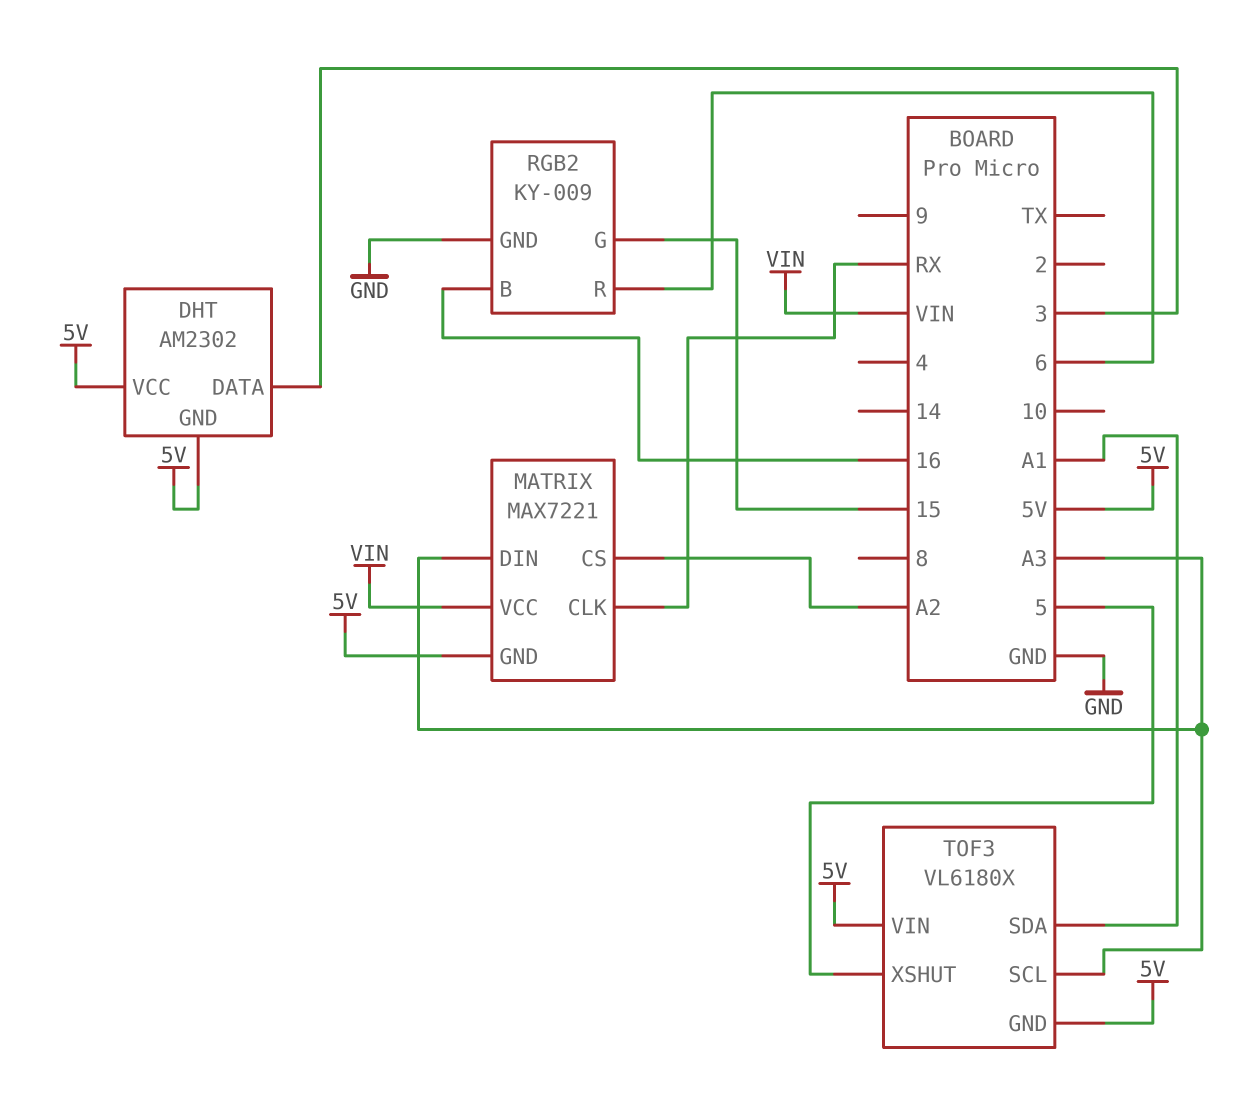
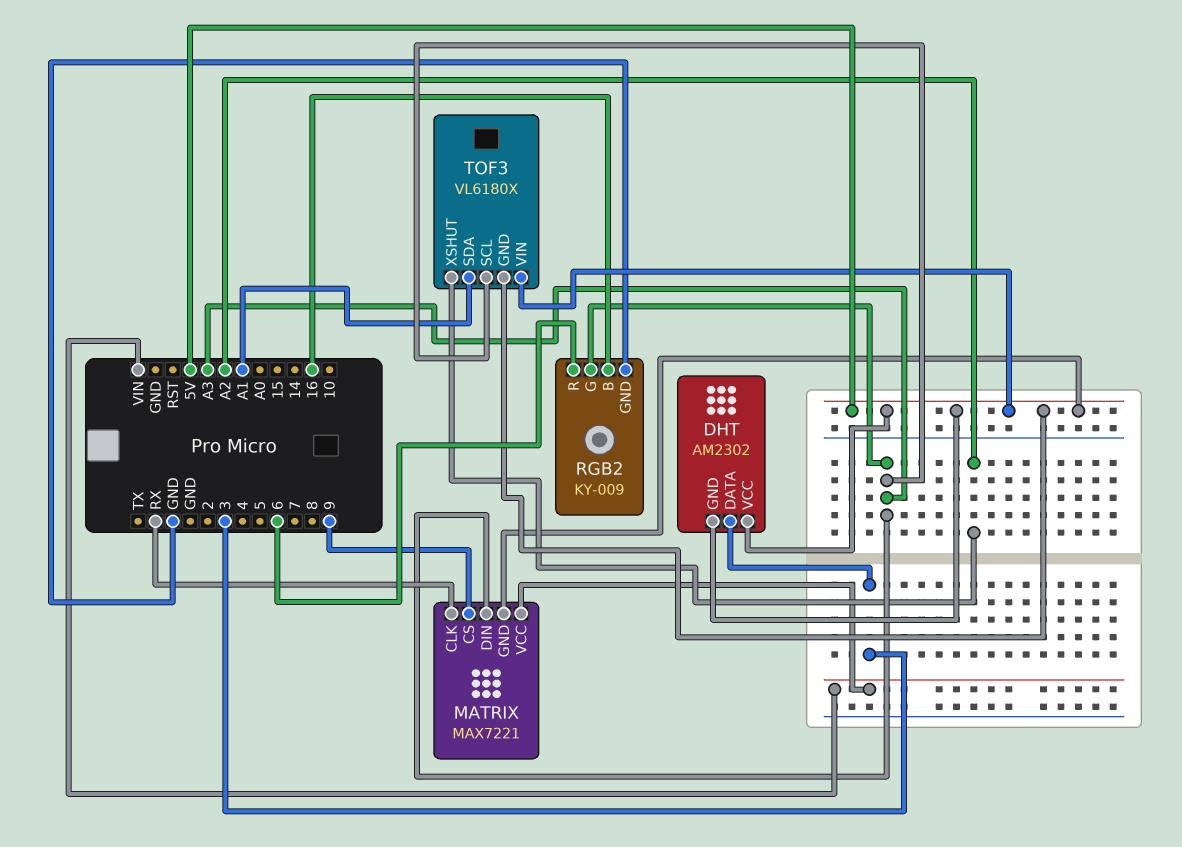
MATRIX pin CS: A2 -> 9
RGB2 pin G: 15 -> A3
TOF3 pin XSHUT: 5 -> A2

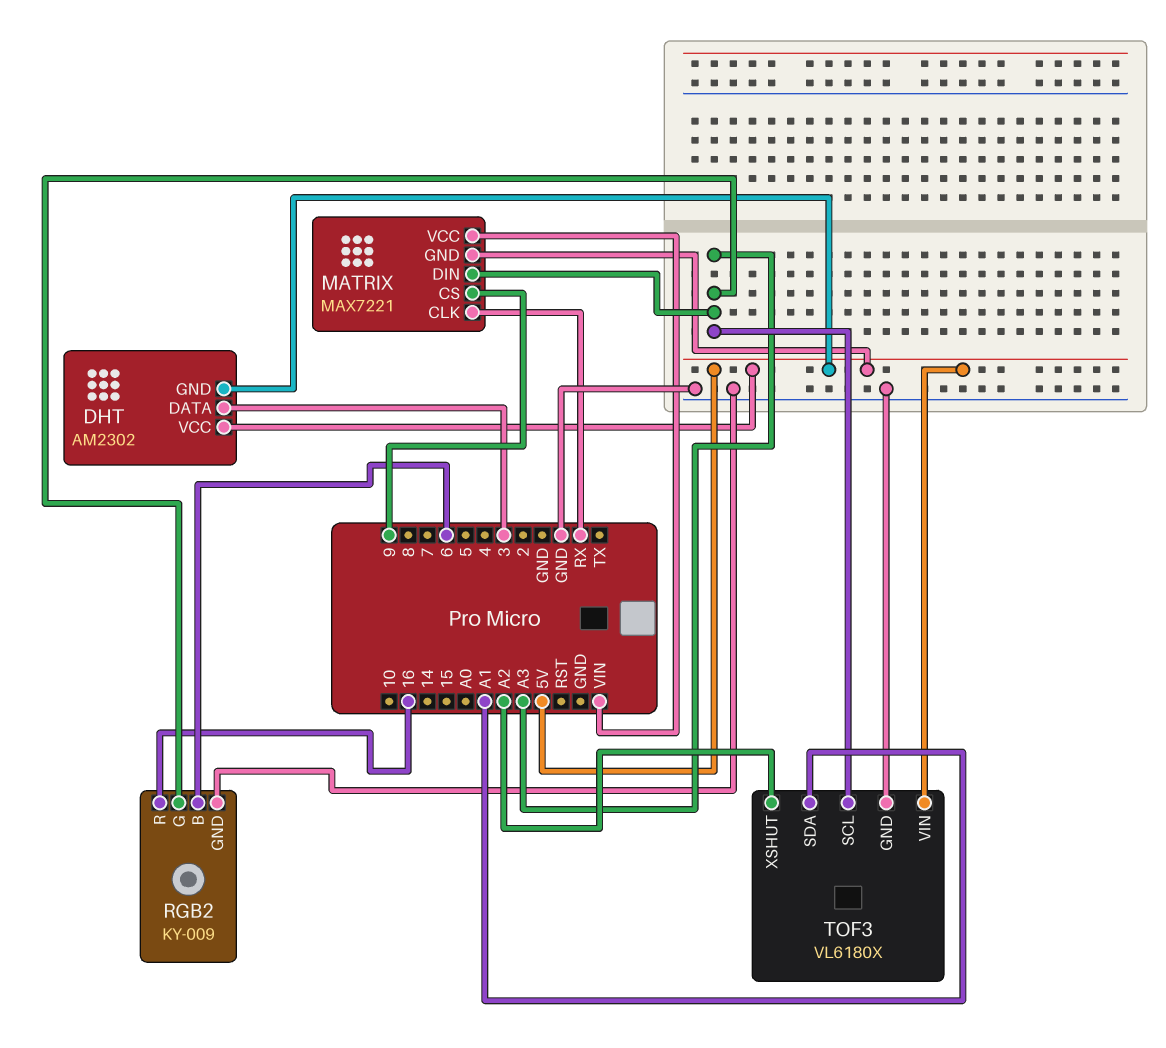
RGB2 pin B: 16 -> 6
RGB2 pin R: 6 -> 16
TOF3 pin GND: 5V -> GND

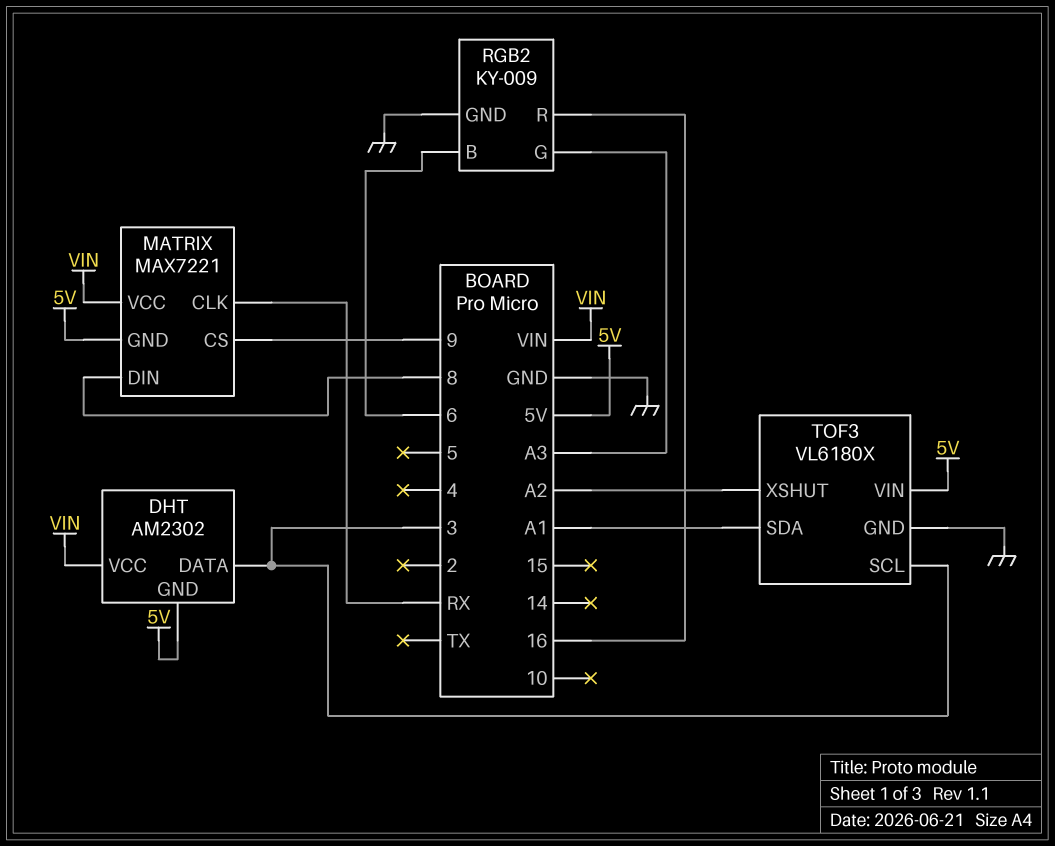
DHT pin VCC: 5V -> VIN
MATRIX pin DIN: A3 -> 8
TOF3 pin SCL: A3 -> 3

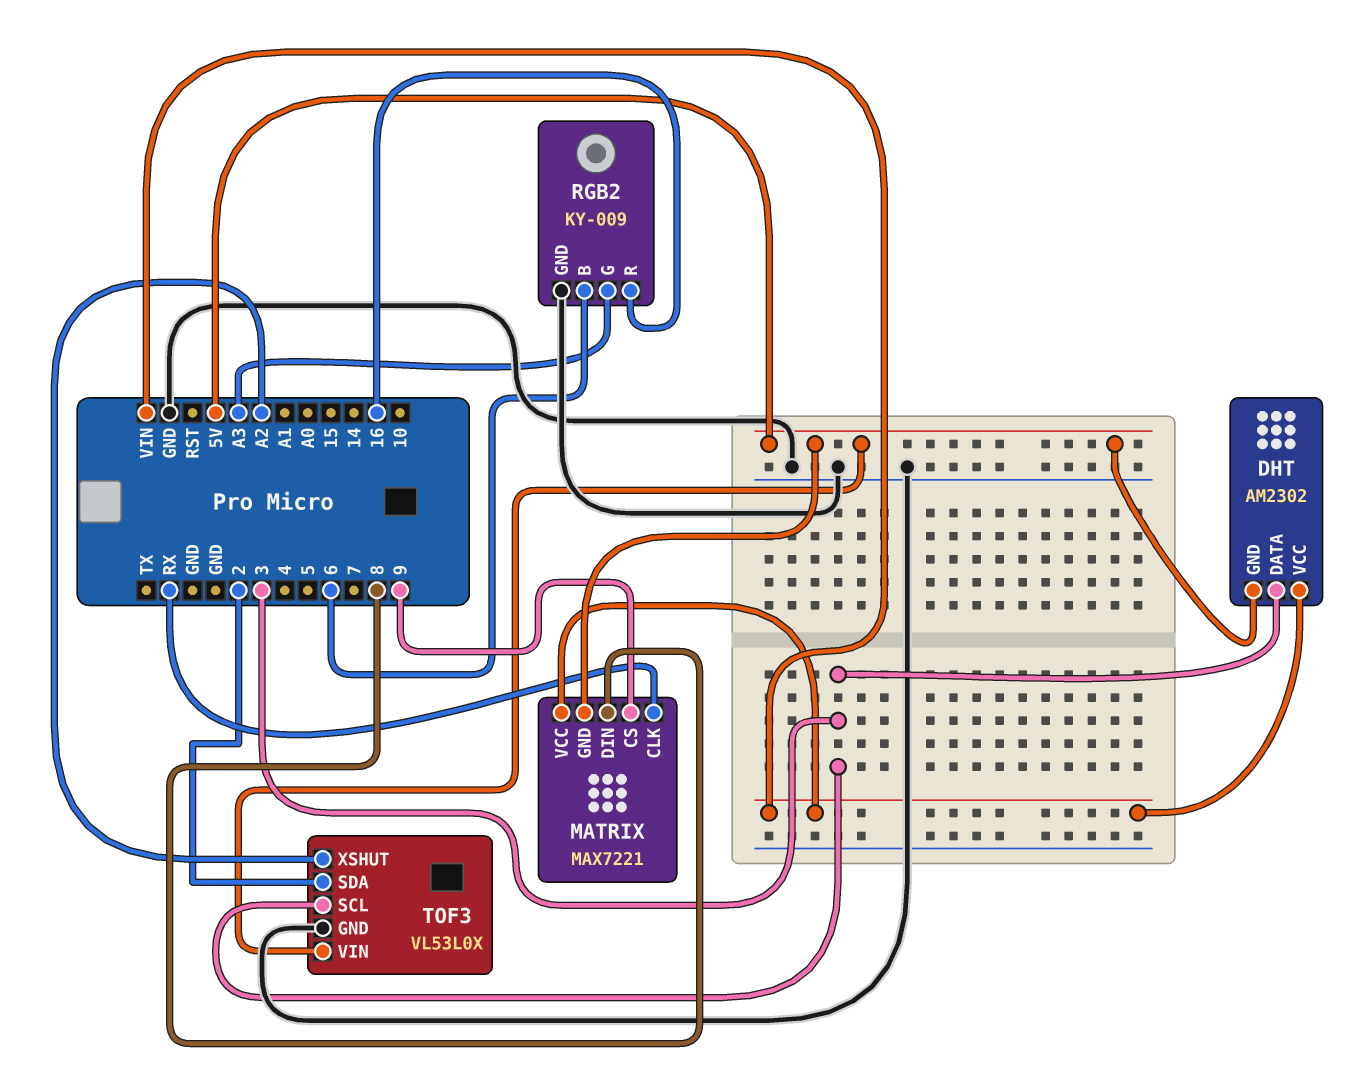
TOF3: VL6180X -> VL53L0X
TOF3 pin SDA: A1 -> 2

